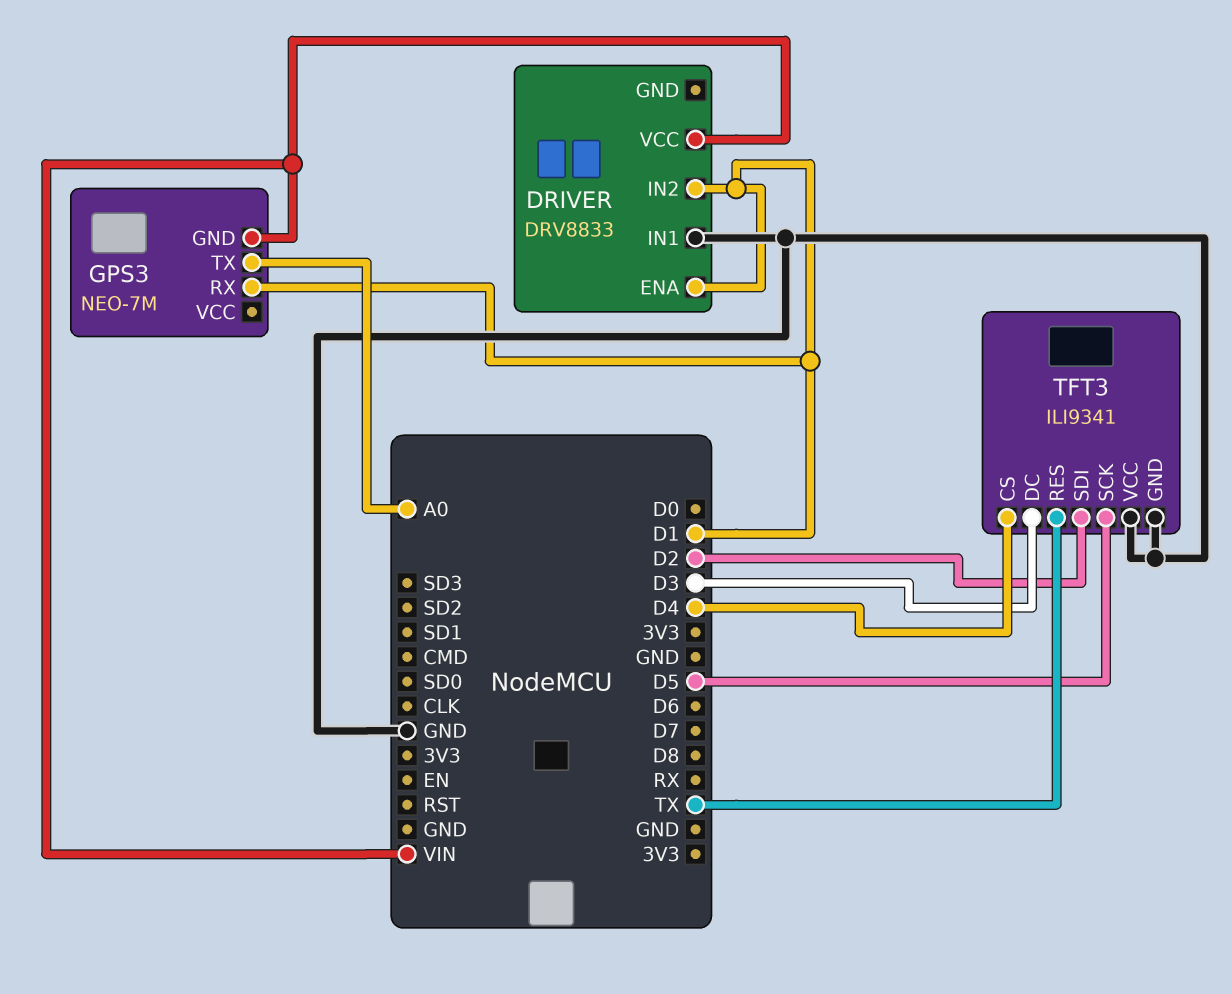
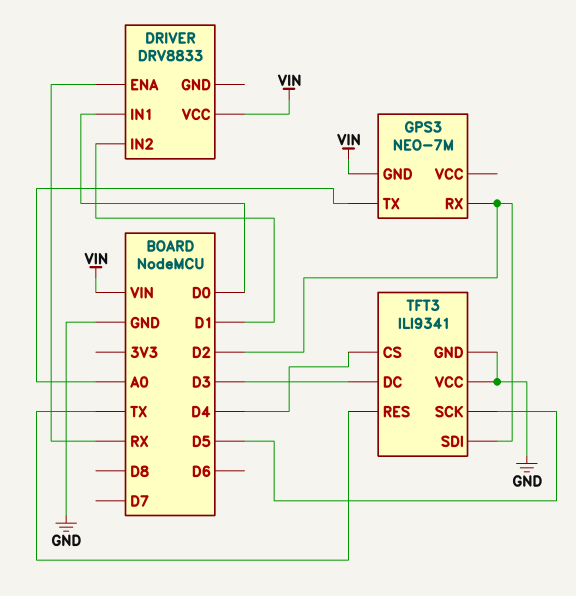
DRIVER pin ENA: D1 -> RX
DRIVER pin IN1: GND -> D0
GPS3 pin RX: D1 -> D2

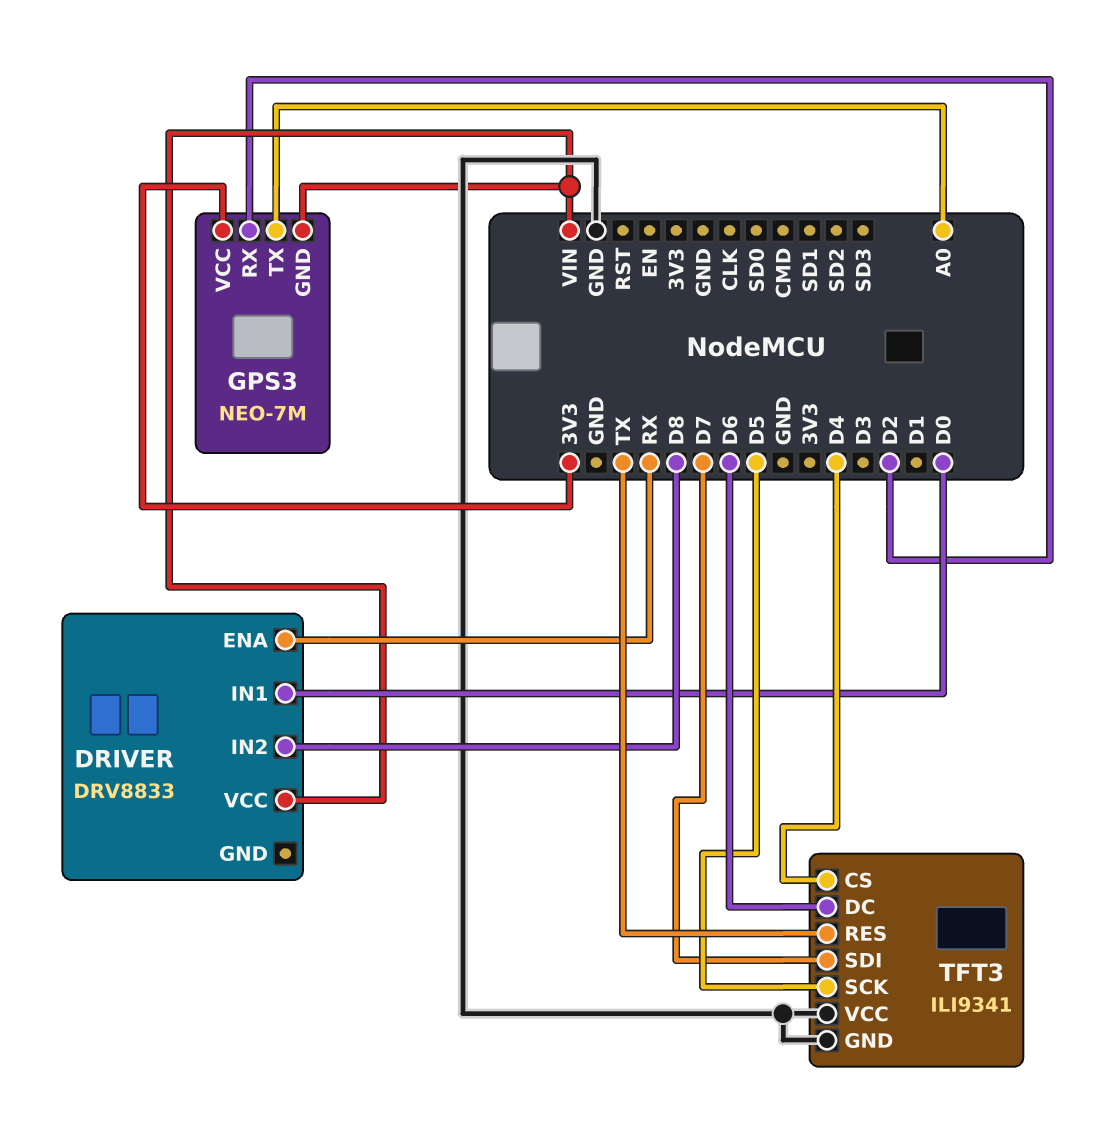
DRIVER pin IN2: D1 -> D8
GPS3 pin VCC: none -> 3V3
TFT3 pin DC: D3 -> D6
TFT3 pin SDI: D2 -> D7

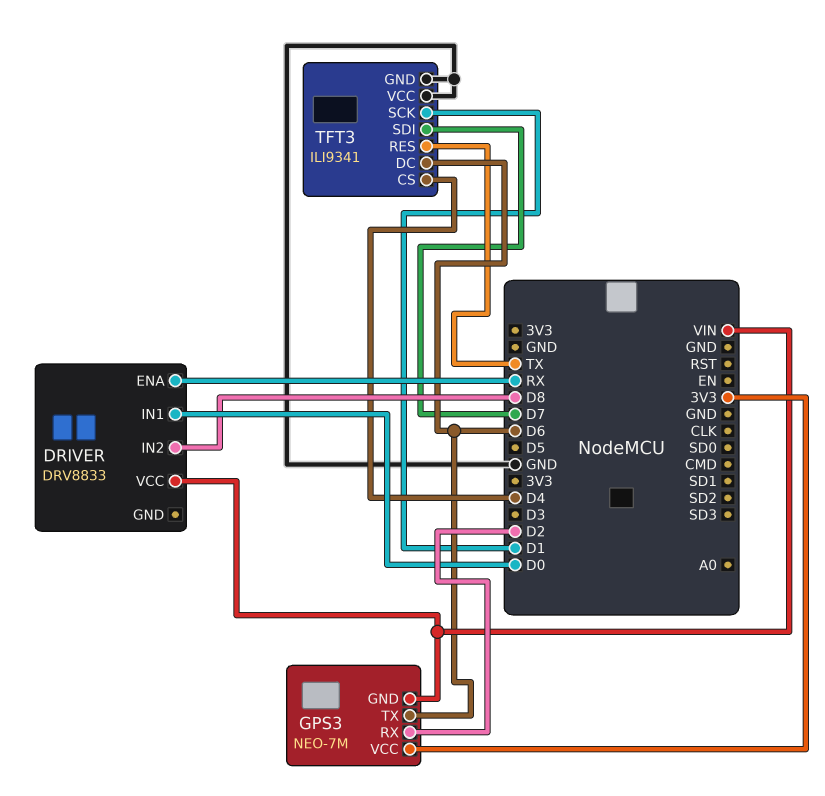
GPS3 pin TX: A0 -> D6
TFT3 pin SCK: D5 -> D1

